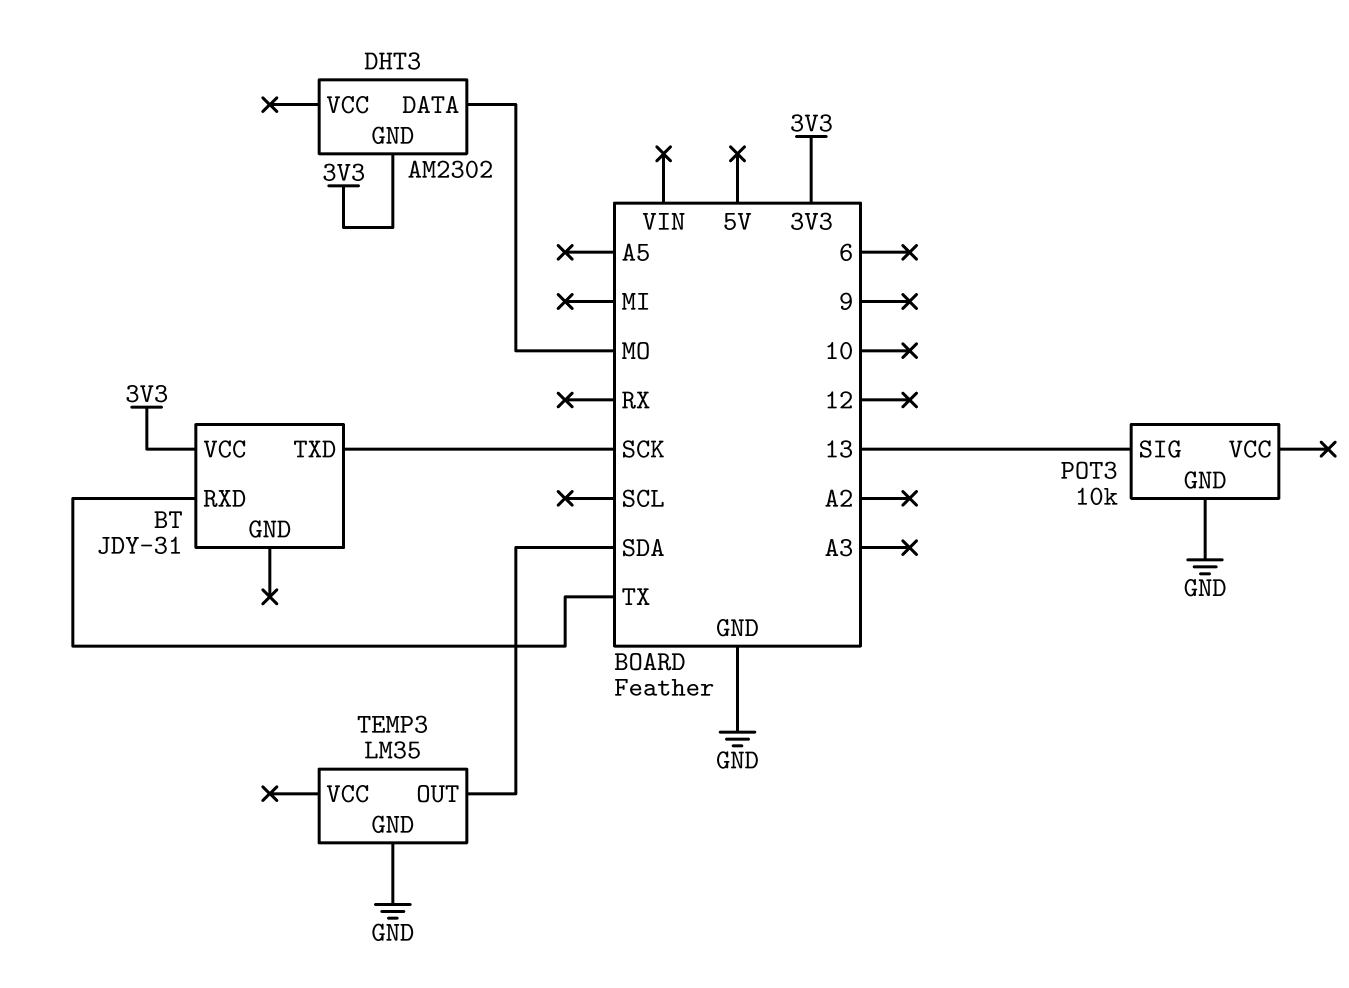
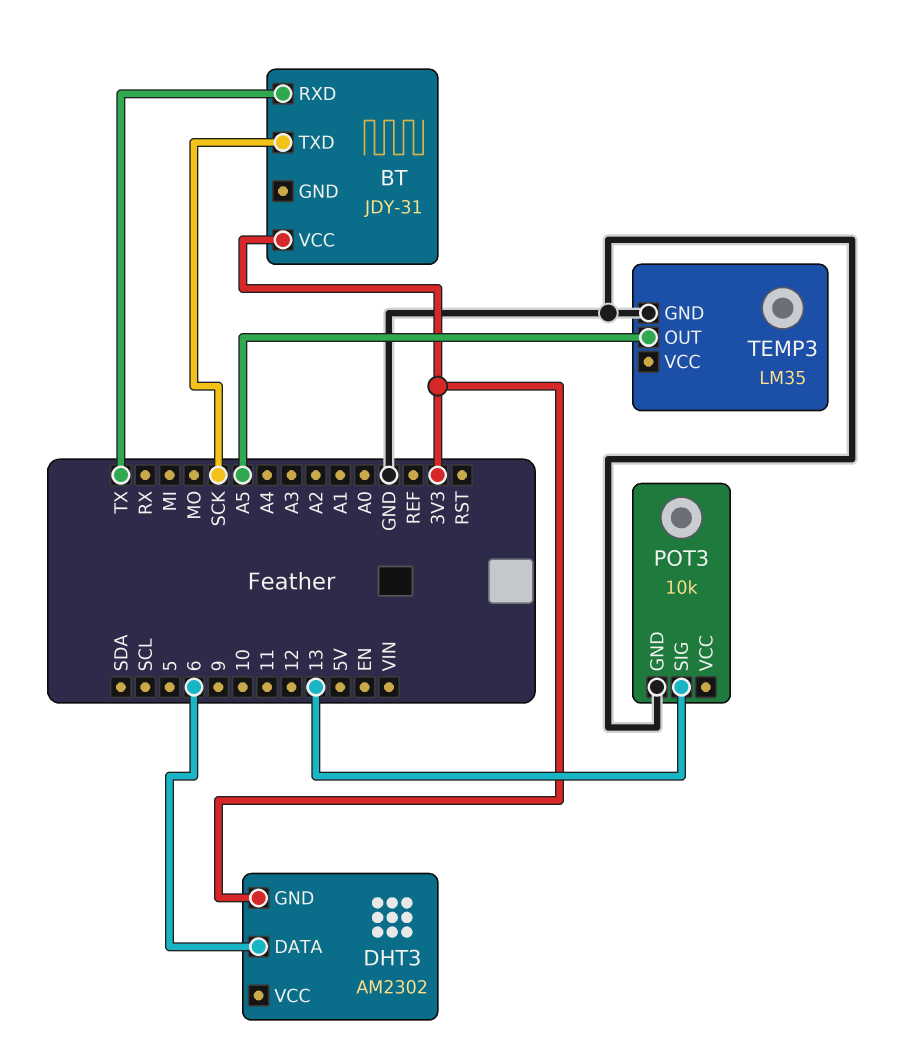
DHT3 pin DATA: MO -> 6
TEMP3 pin OUT: SDA -> A5

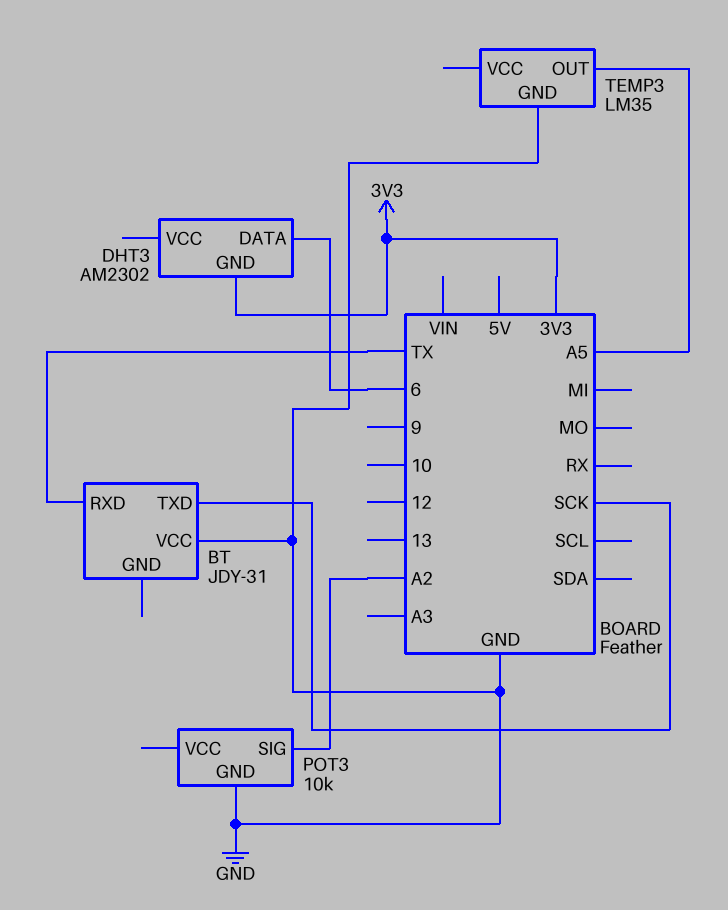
BT pin VCC: 3V3 -> GND
POT3 pin SIG: 13 -> A2

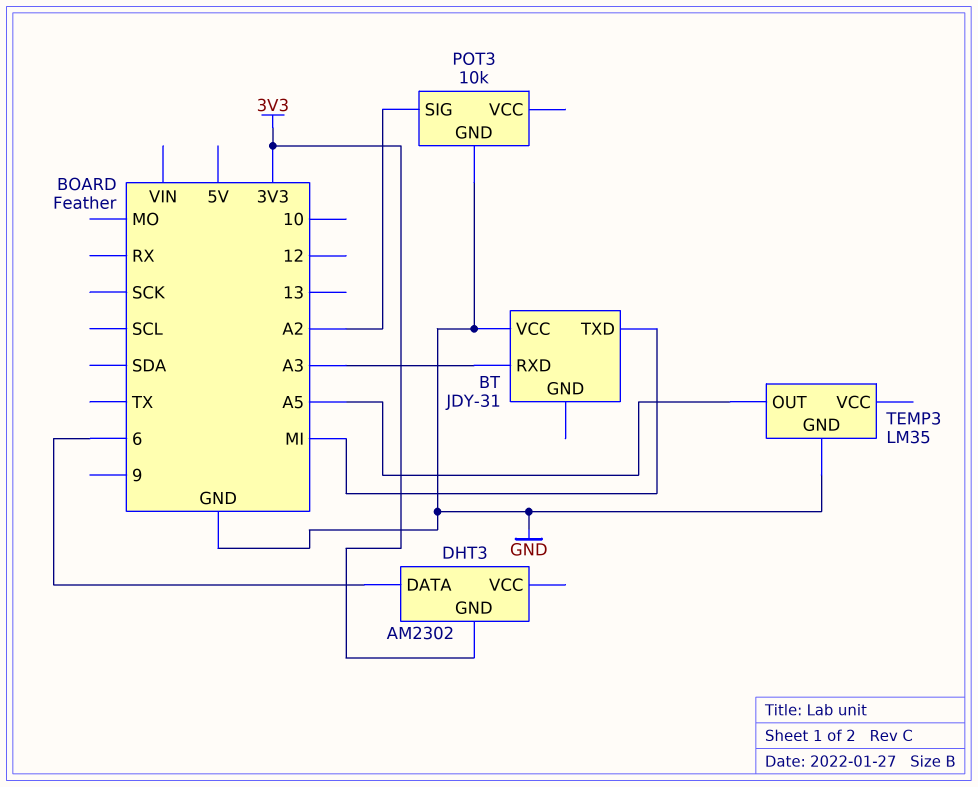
BT pin RXD: TX -> A3
BT pin TXD: SCK -> MI

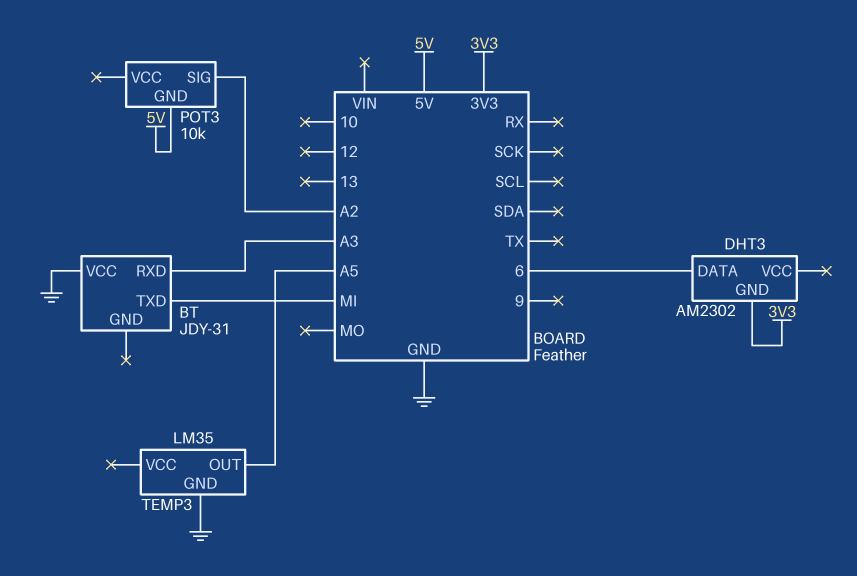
POT3 pin GND: GND -> 5V

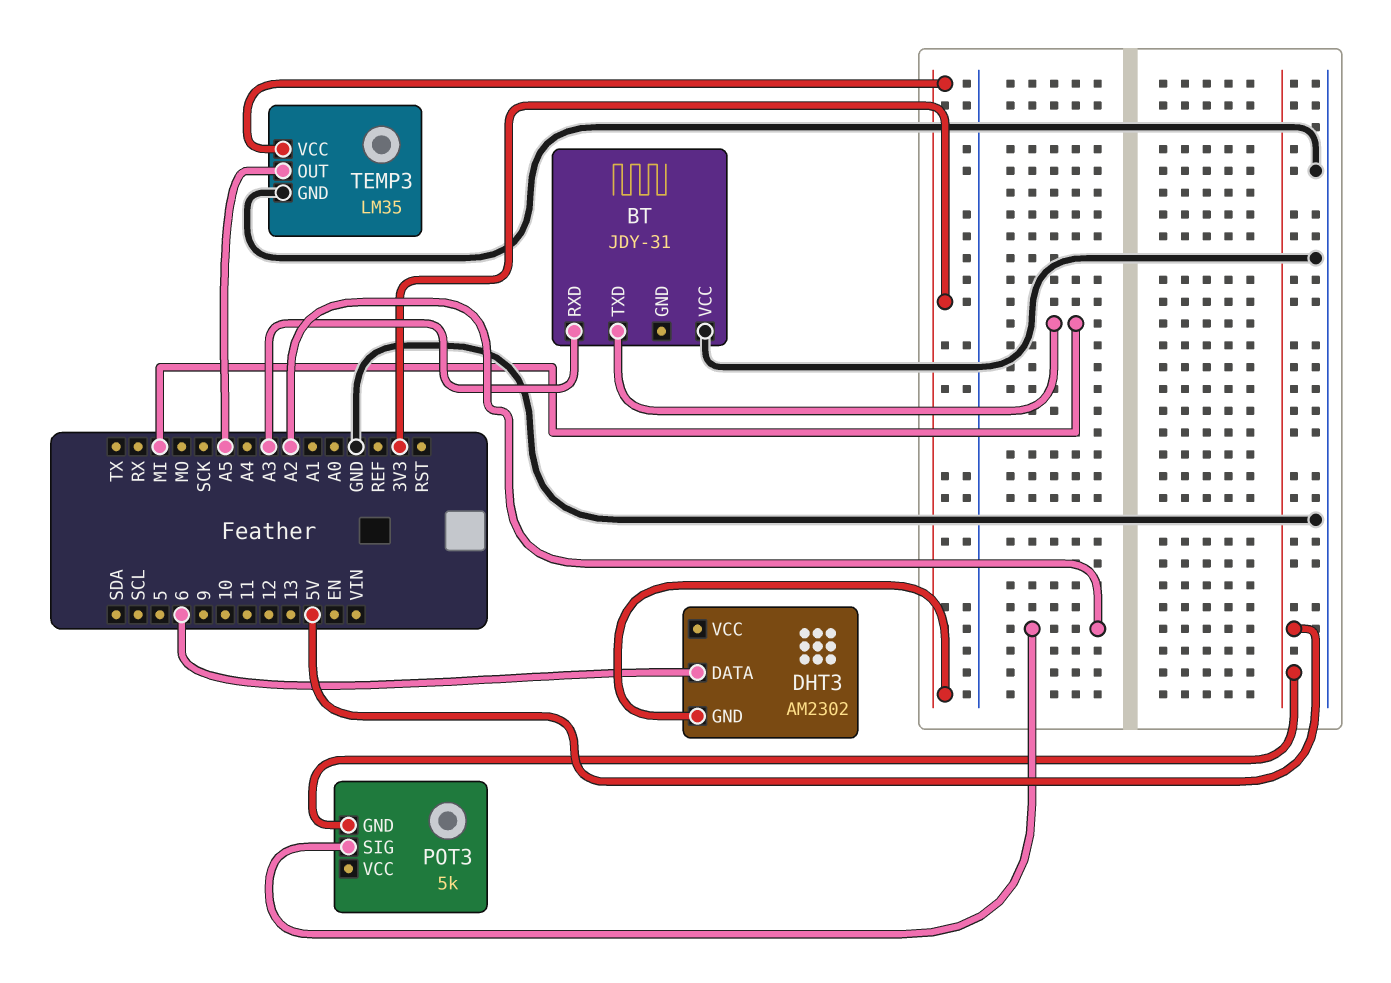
POT3: 10k -> 5k
TEMP3 pin VCC: none -> 3V3

